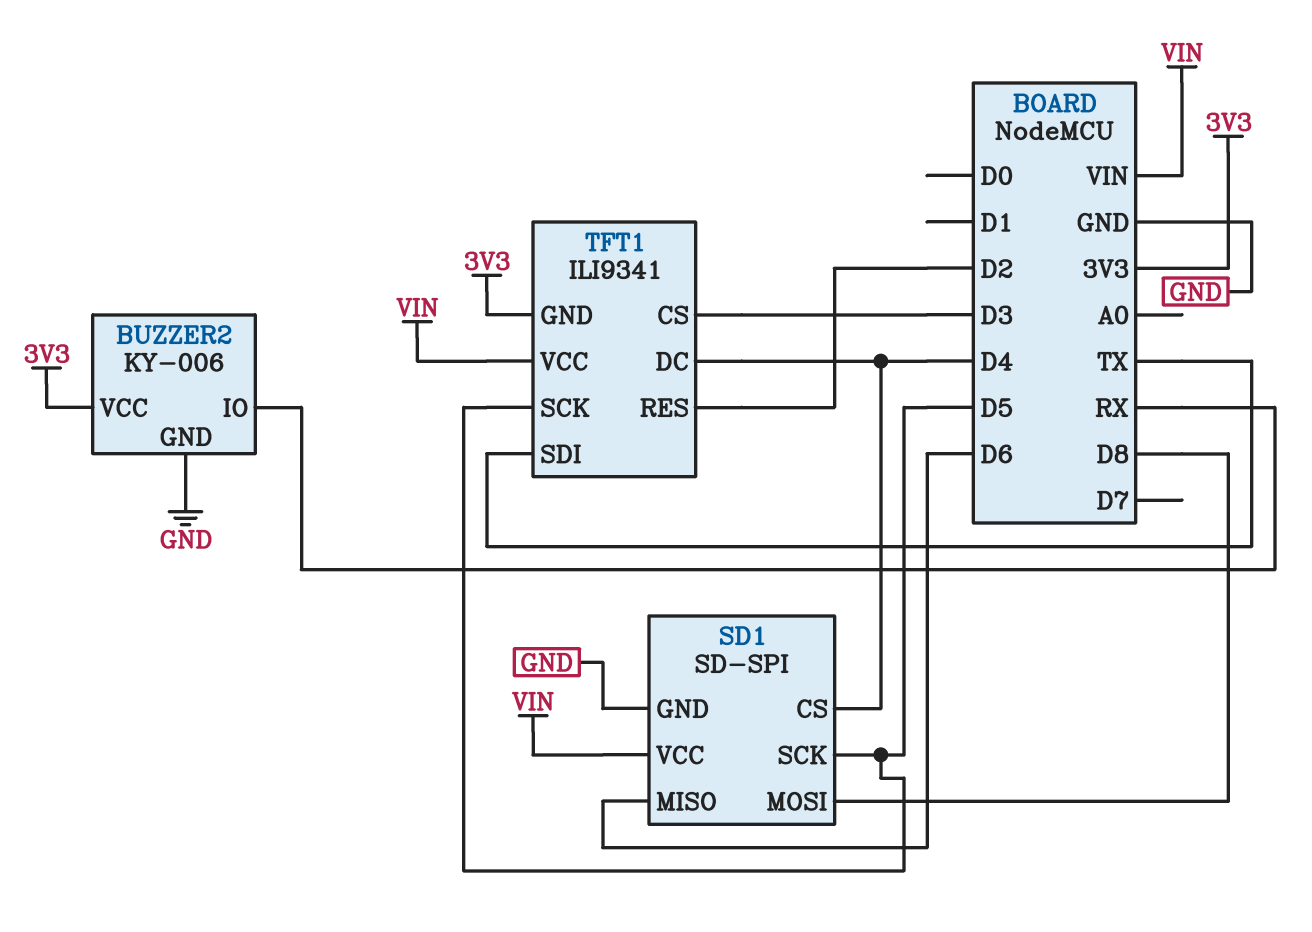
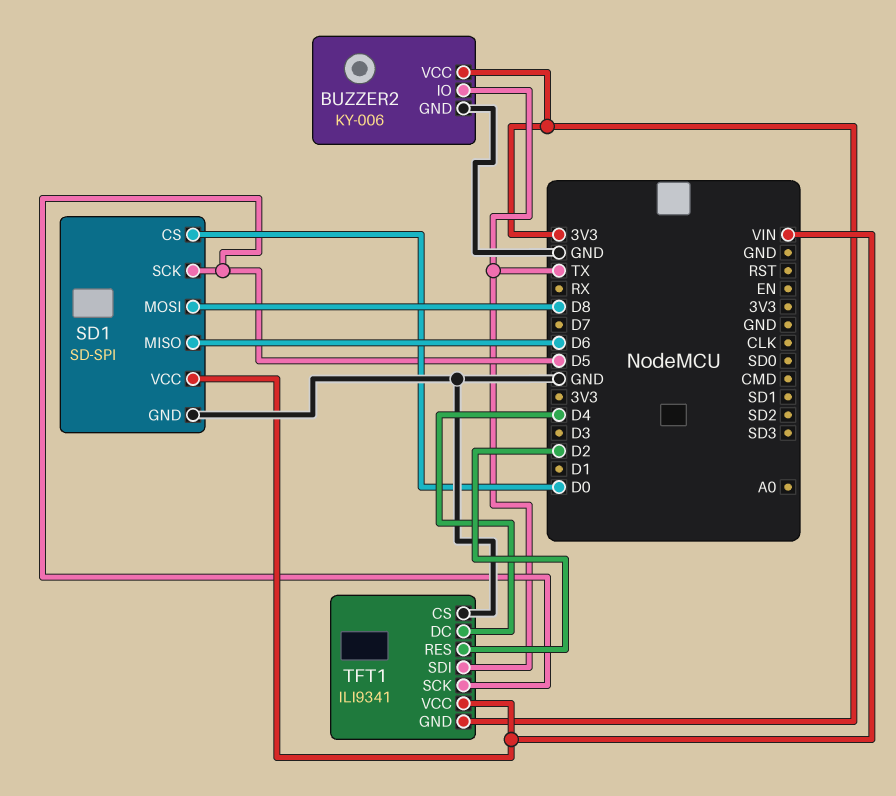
BUZZER2 pin IO: RX -> TX
SD1 pin CS: D4 -> D0
TFT1 pin CS: D3 -> GND

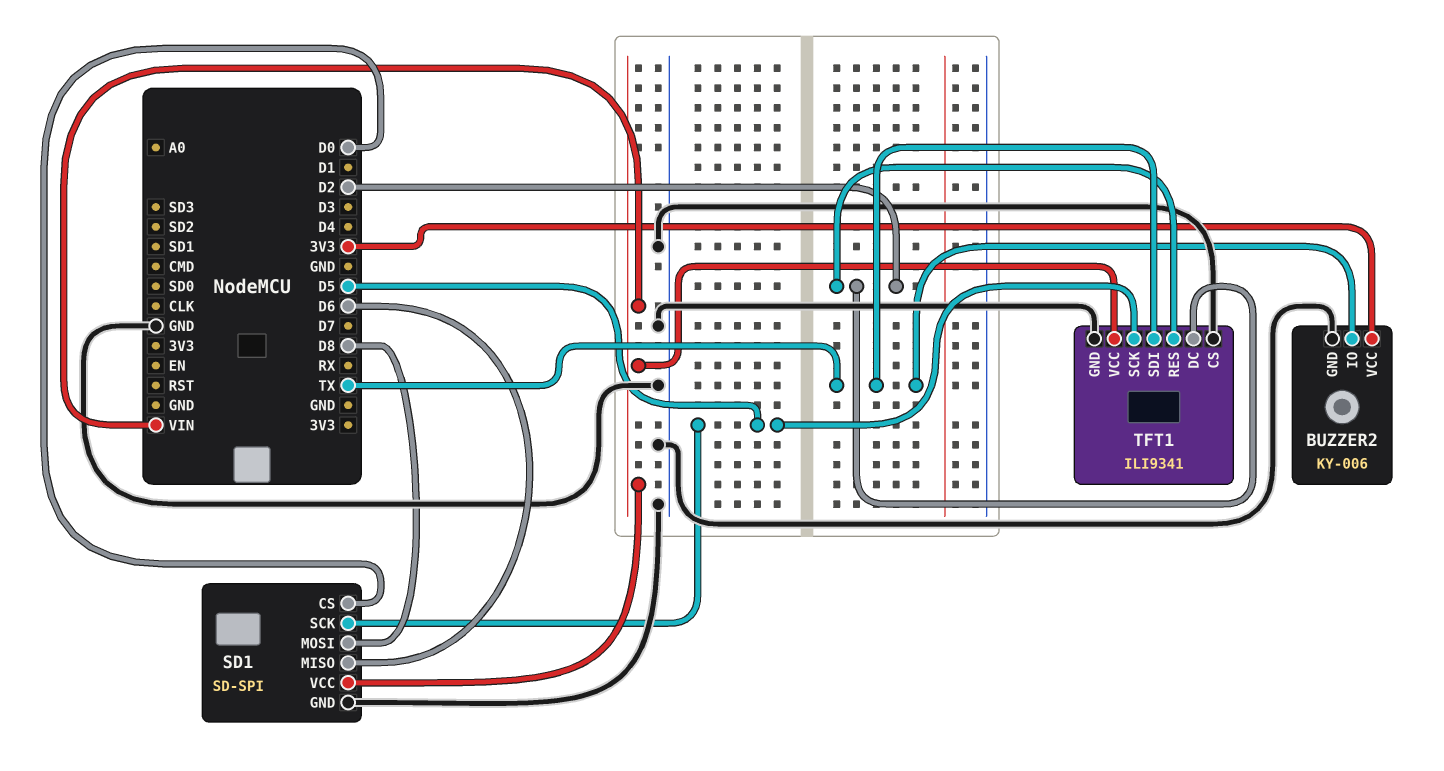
TFT1 pin DC: D4 -> D2
TFT1 pin GND: 3V3 -> GND

